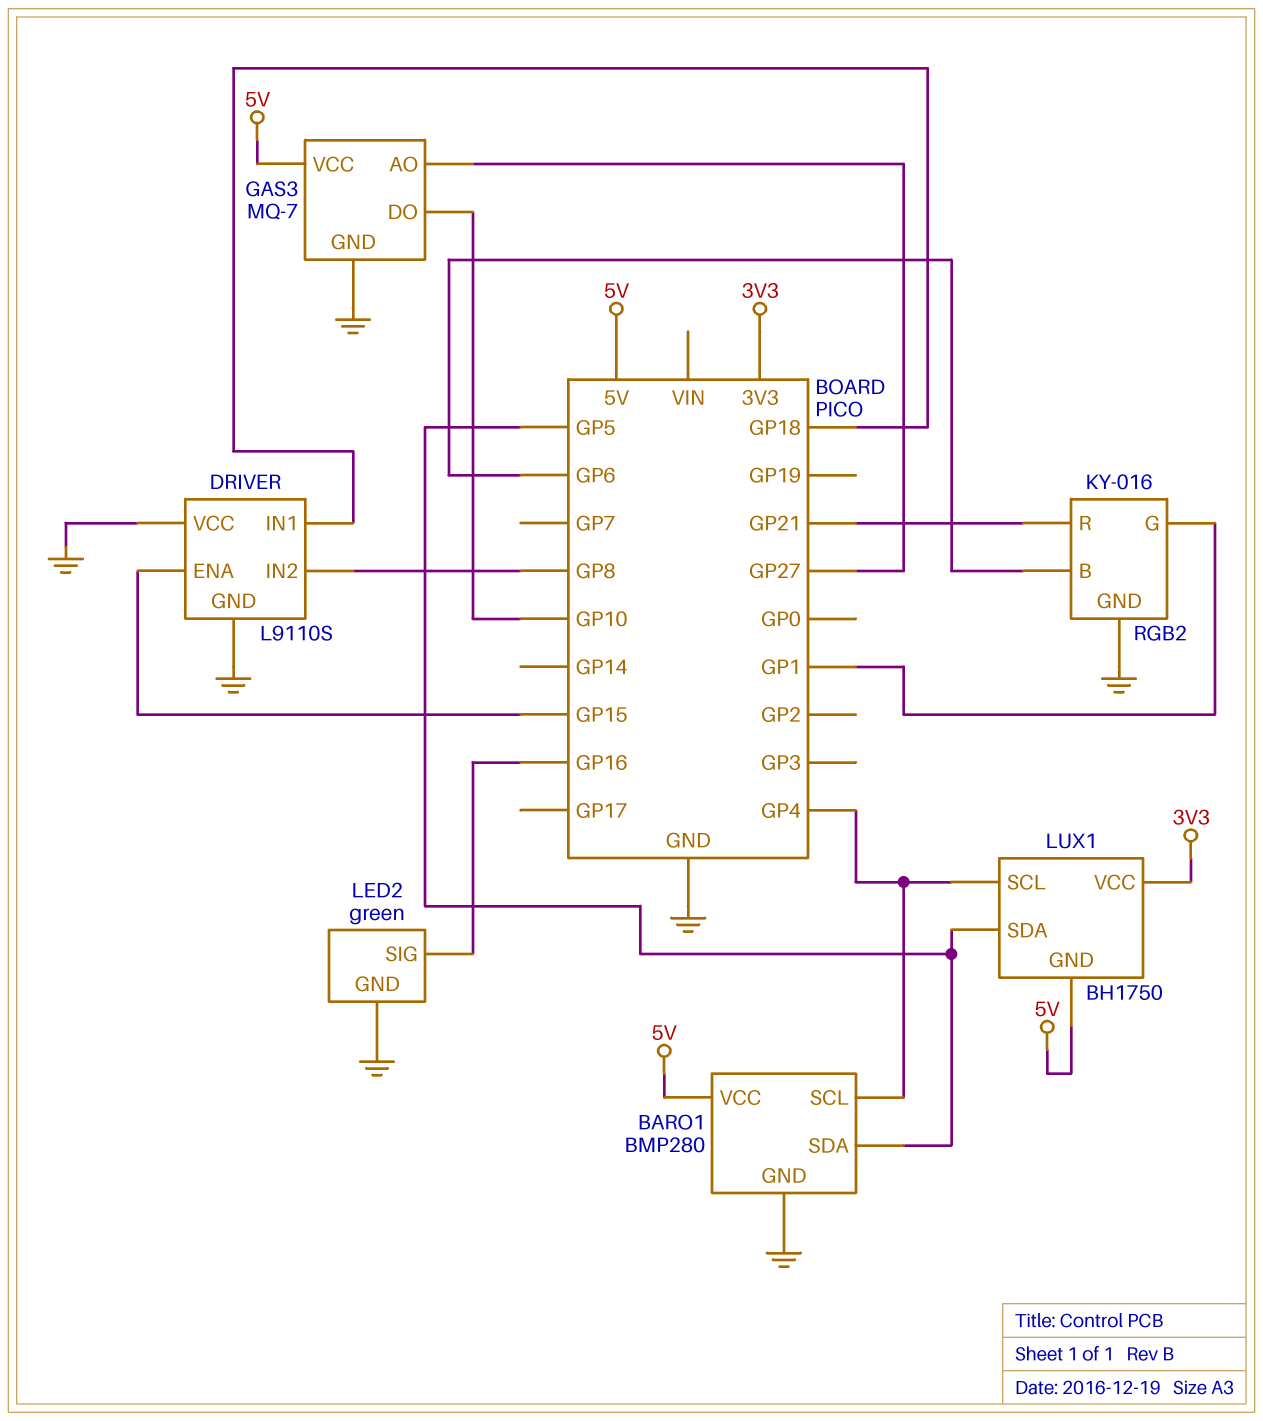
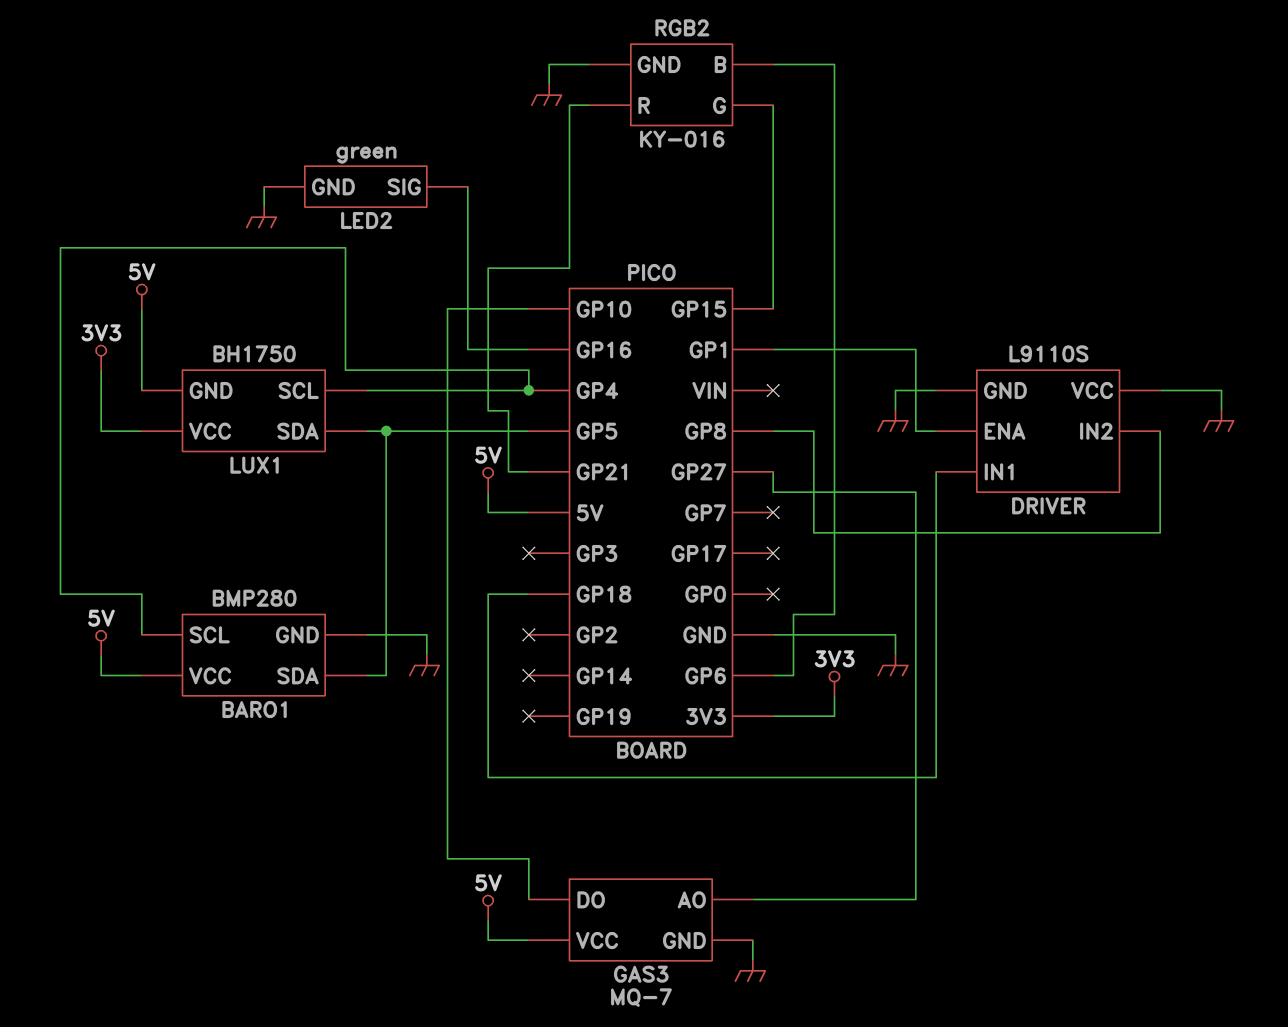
DRIVER pin ENA: GP15 -> GP1
RGB2 pin G: GP1 -> GP15

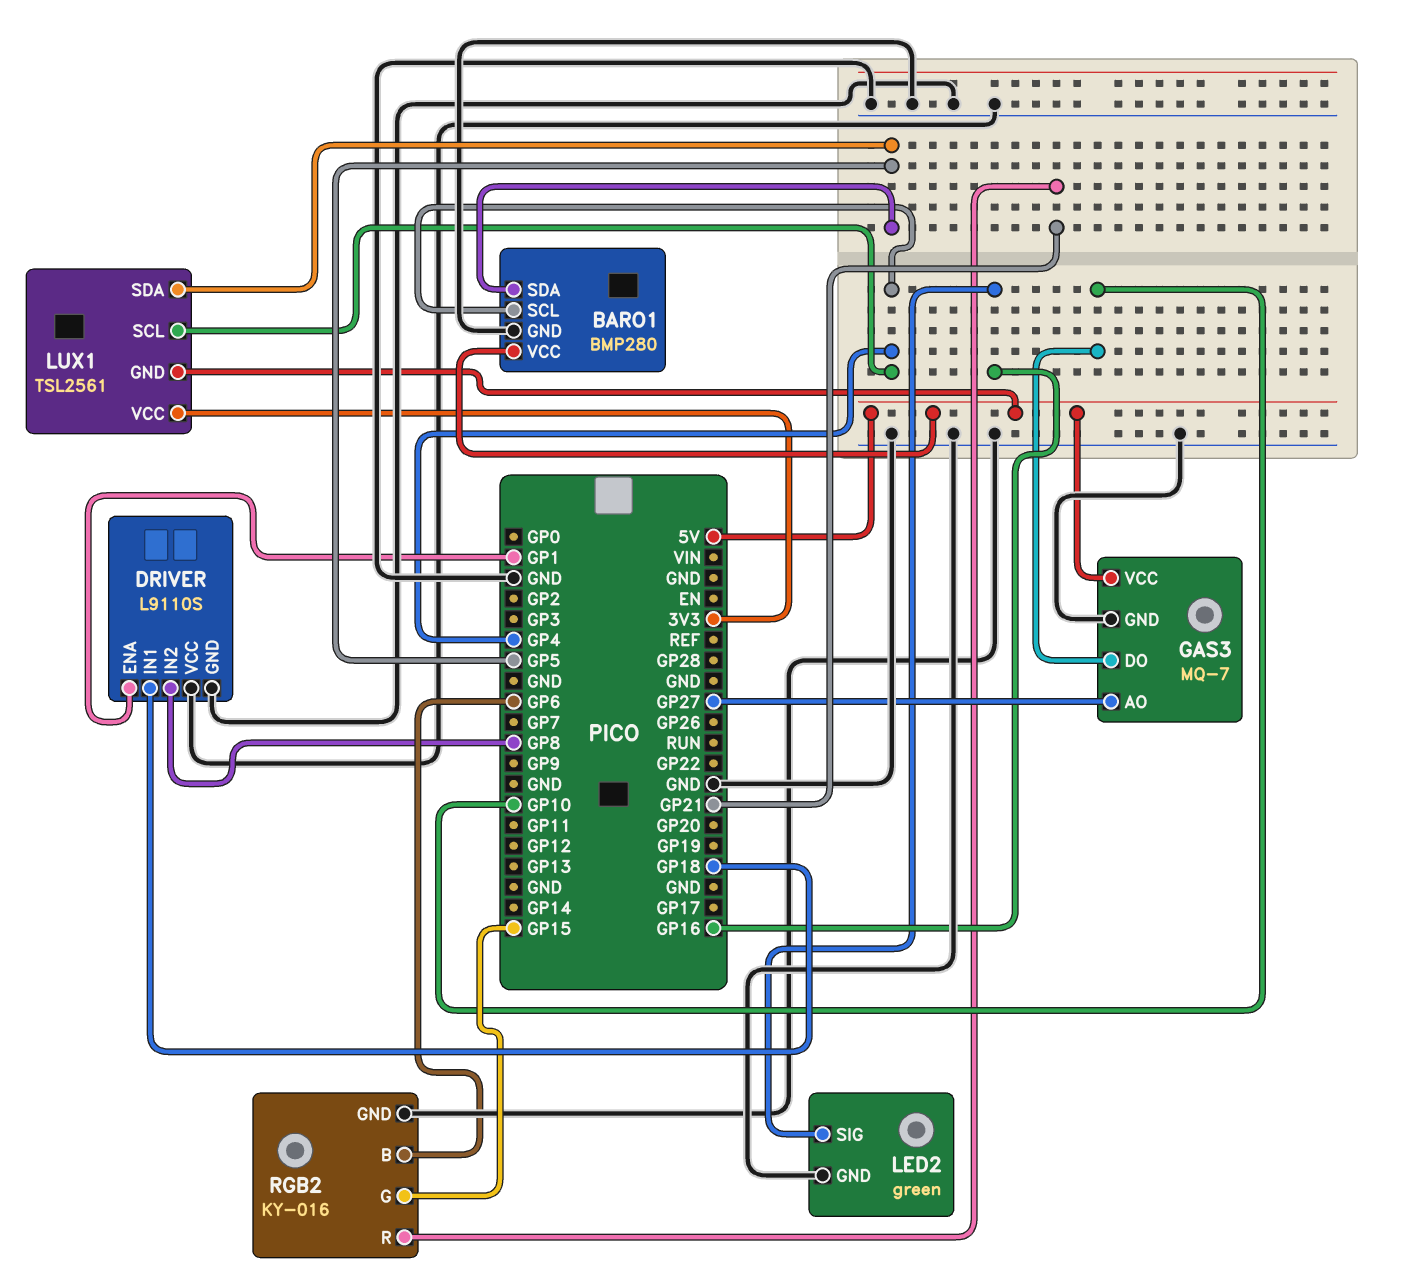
LUX1: BH1750 -> TSL2561

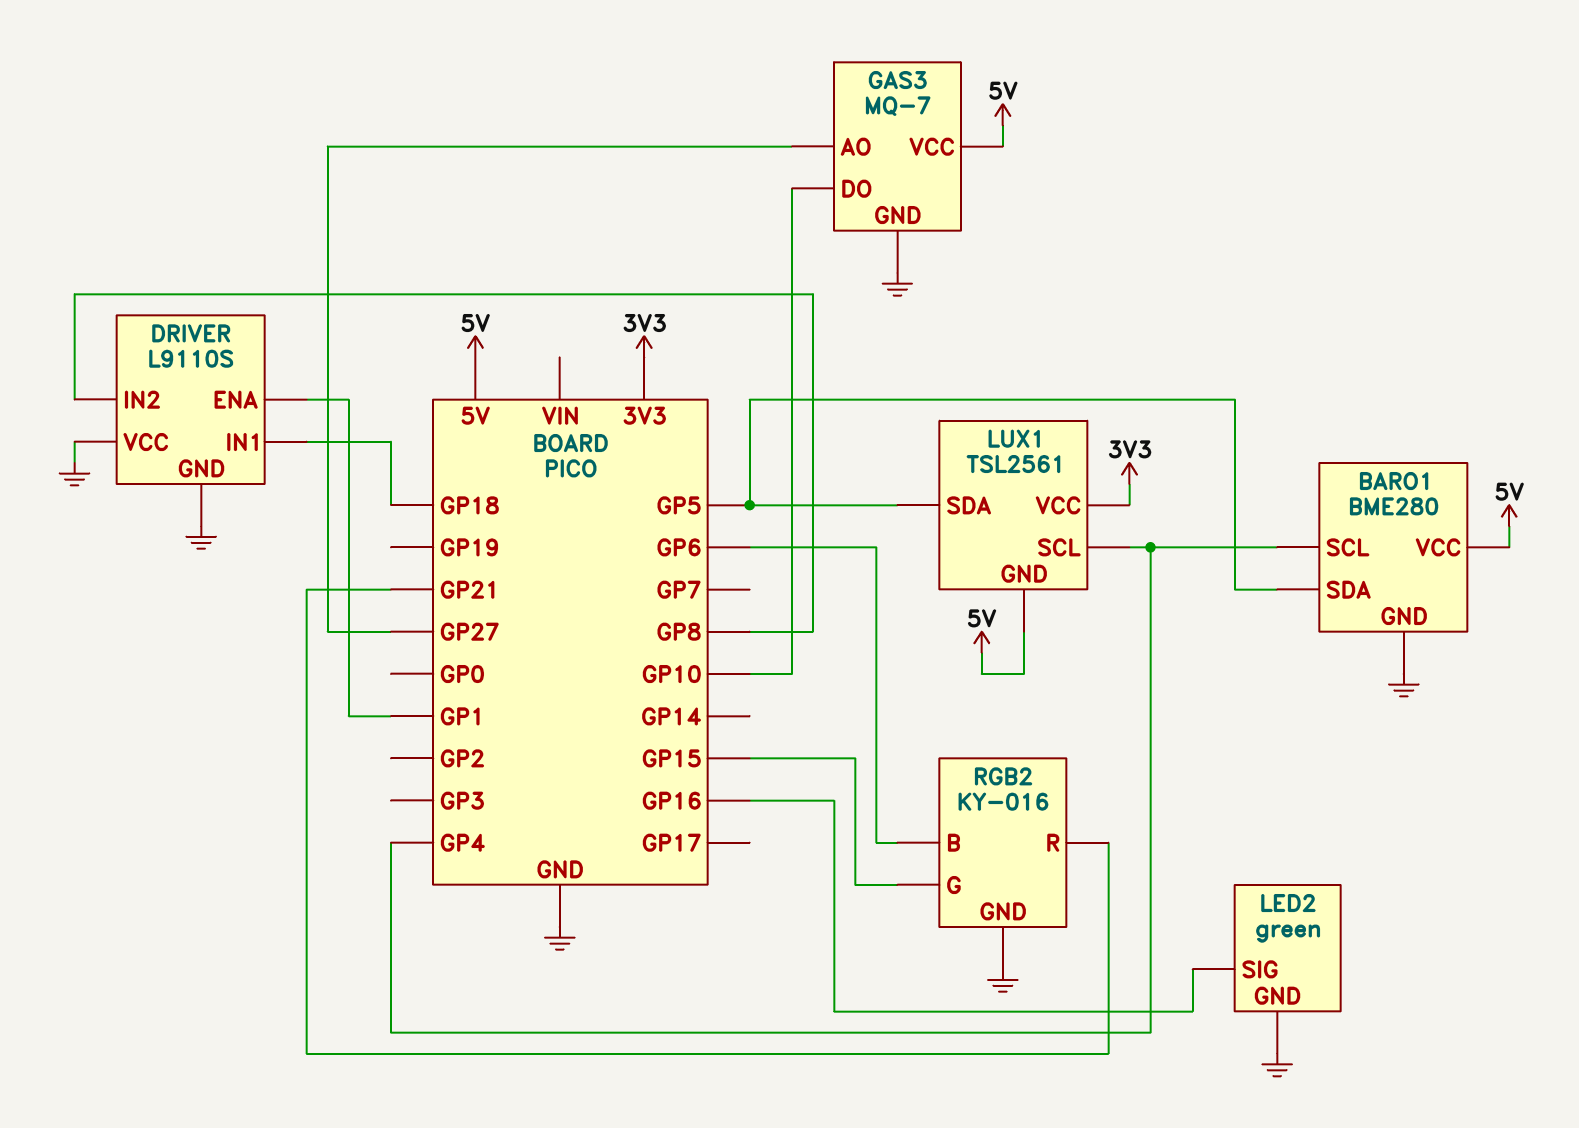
BARO1: BMP280 -> BME280

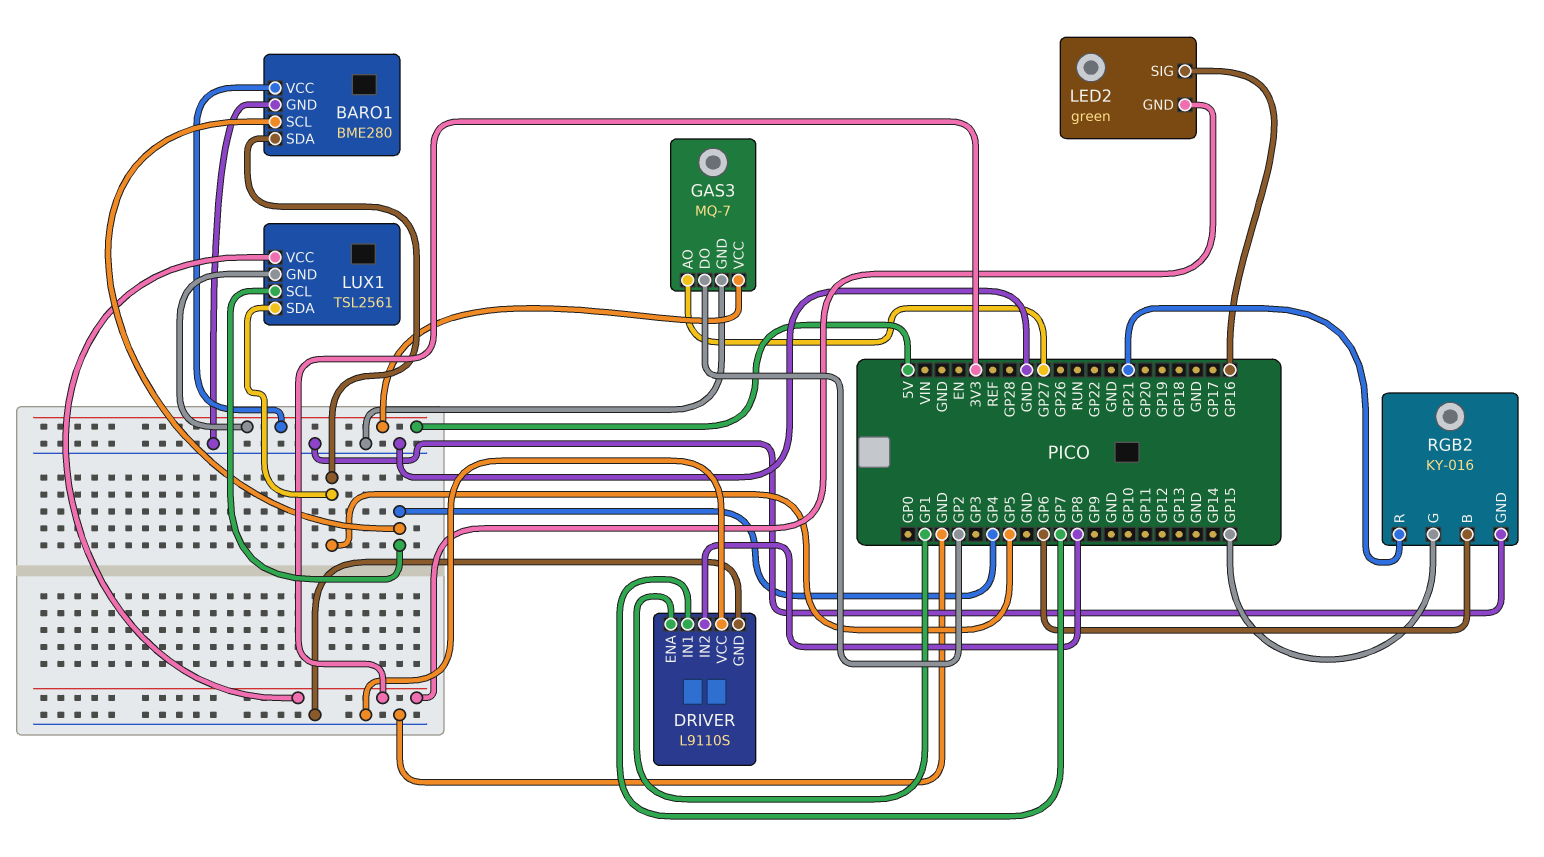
DRIVER pin IN1: GP18 -> GP7
GAS3 pin DO: GP10 -> GP2
LED2 pin GND: GND -> 3V3

